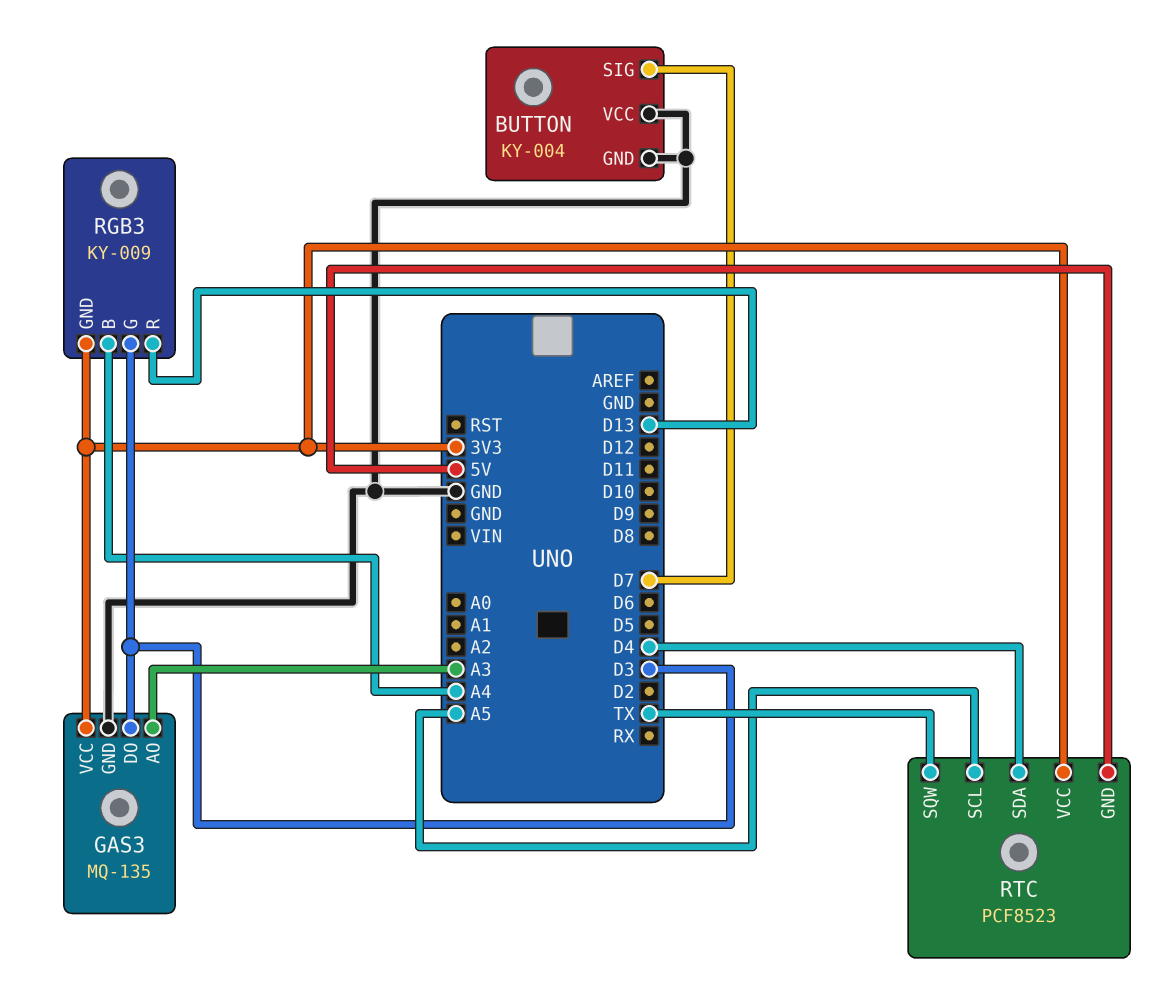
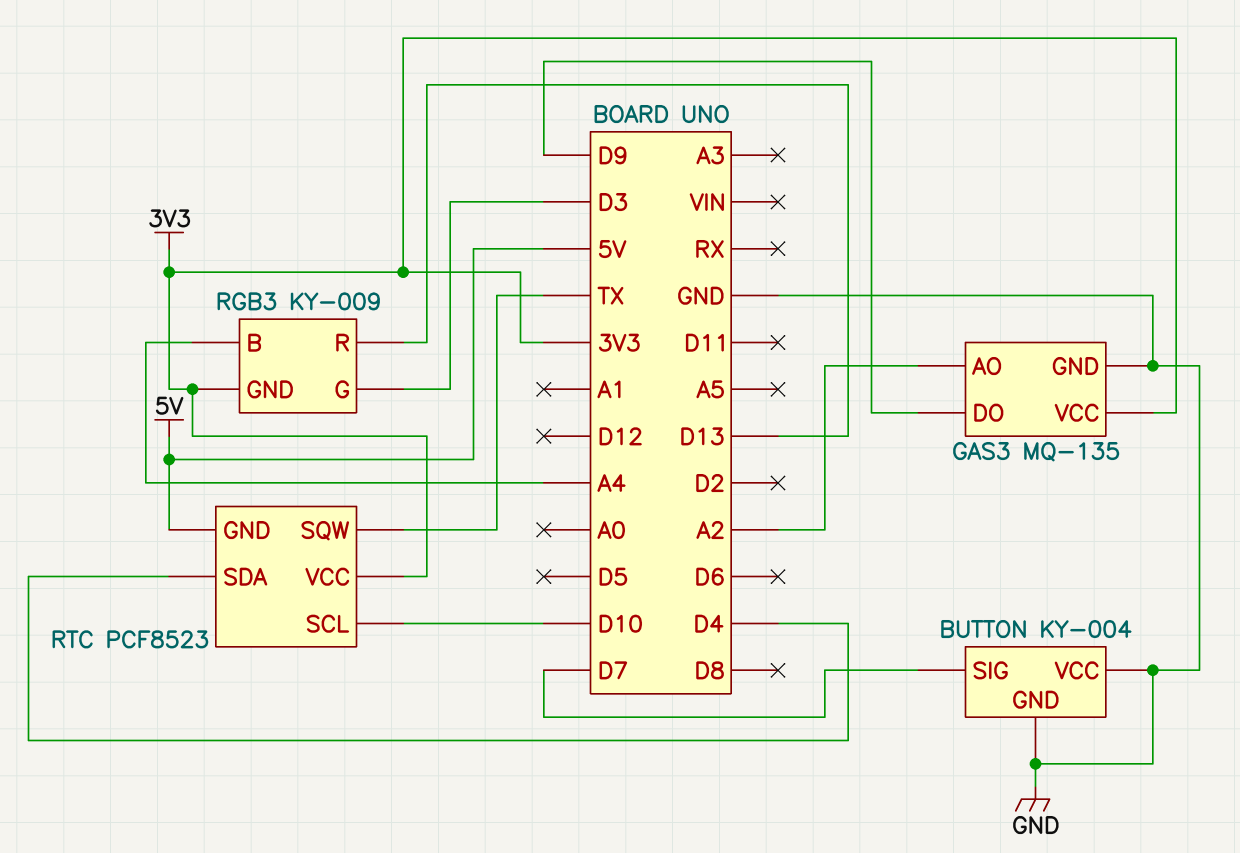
GAS3 pin AO: A3 -> A2
GAS3 pin DO: D3 -> D9
RTC pin SCL: A5 -> D10

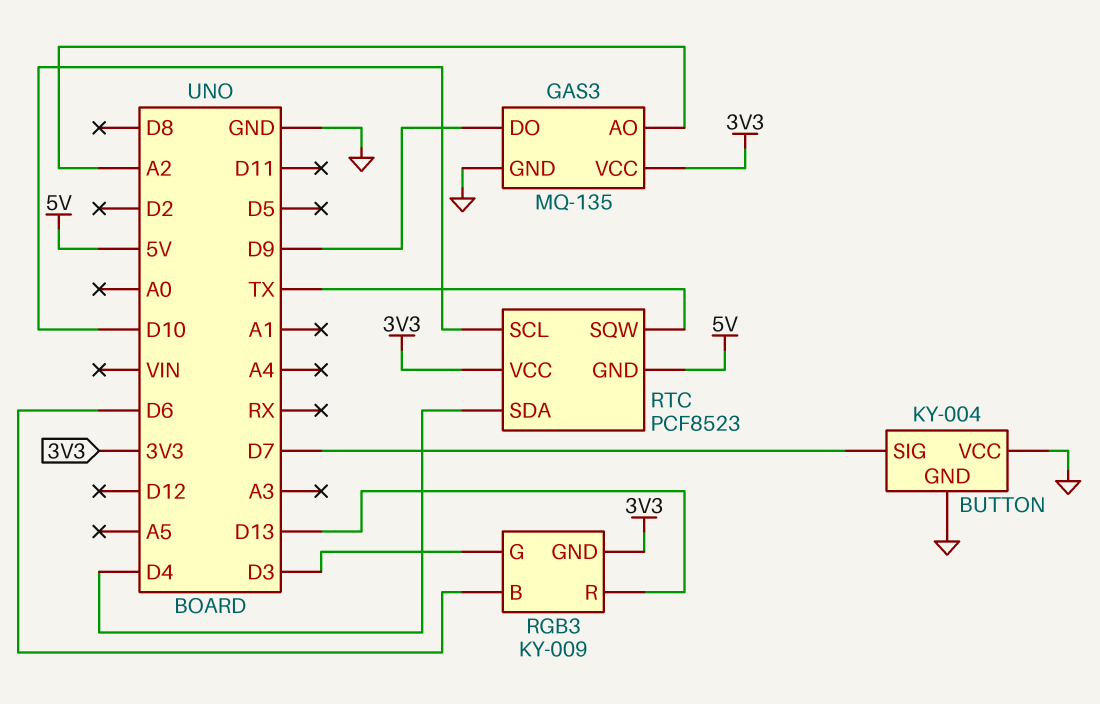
RGB3 pin B: A4 -> D6

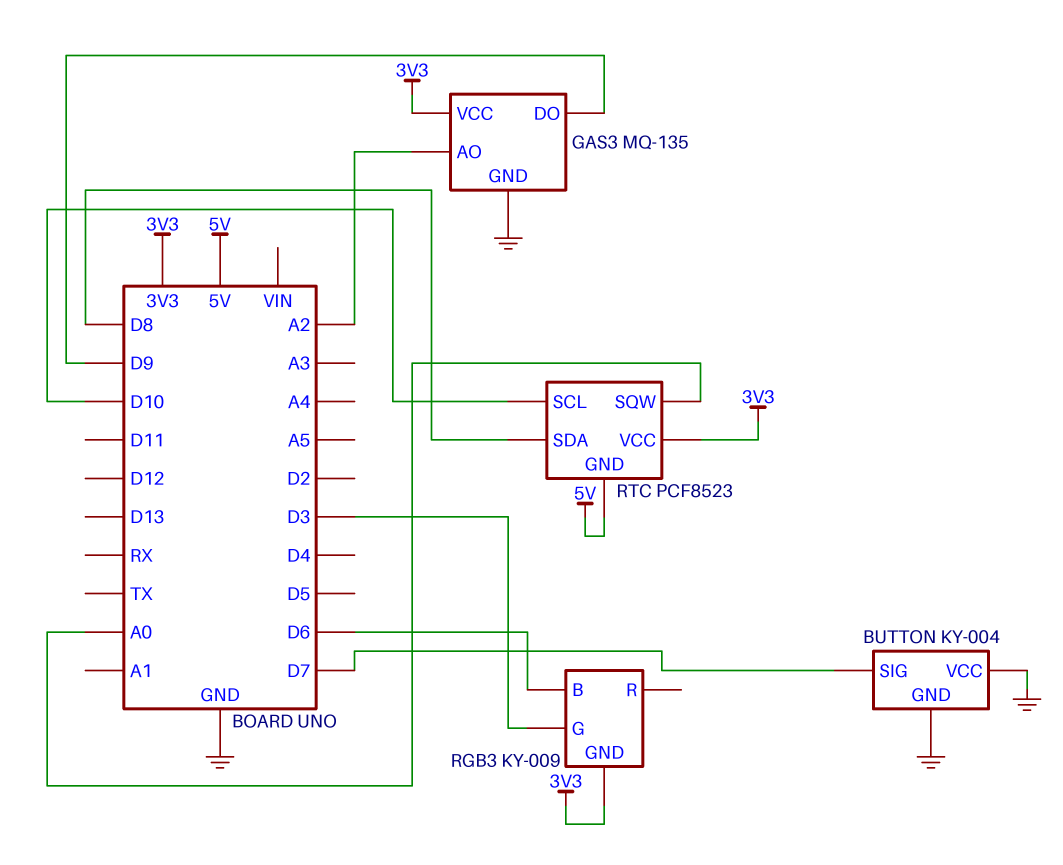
RGB3 pin R: D13 -> none
RTC pin SDA: D4 -> D8
RTC pin SQW: TX -> A0

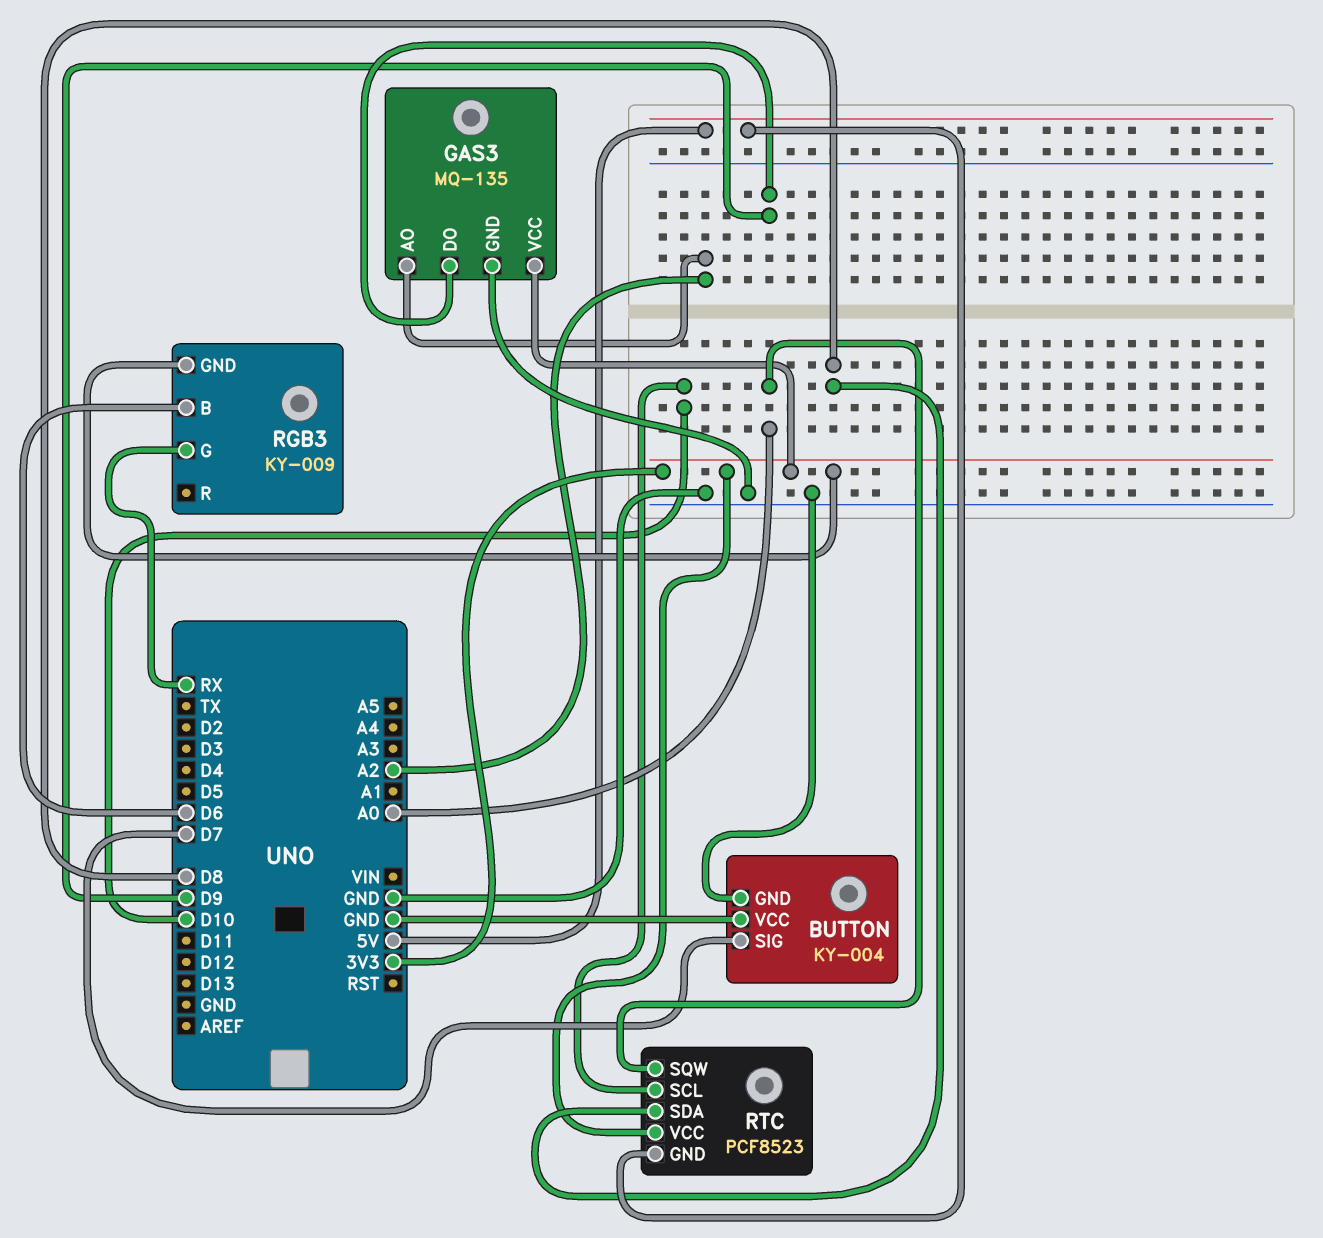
RGB3 pin G: D3 -> RX

